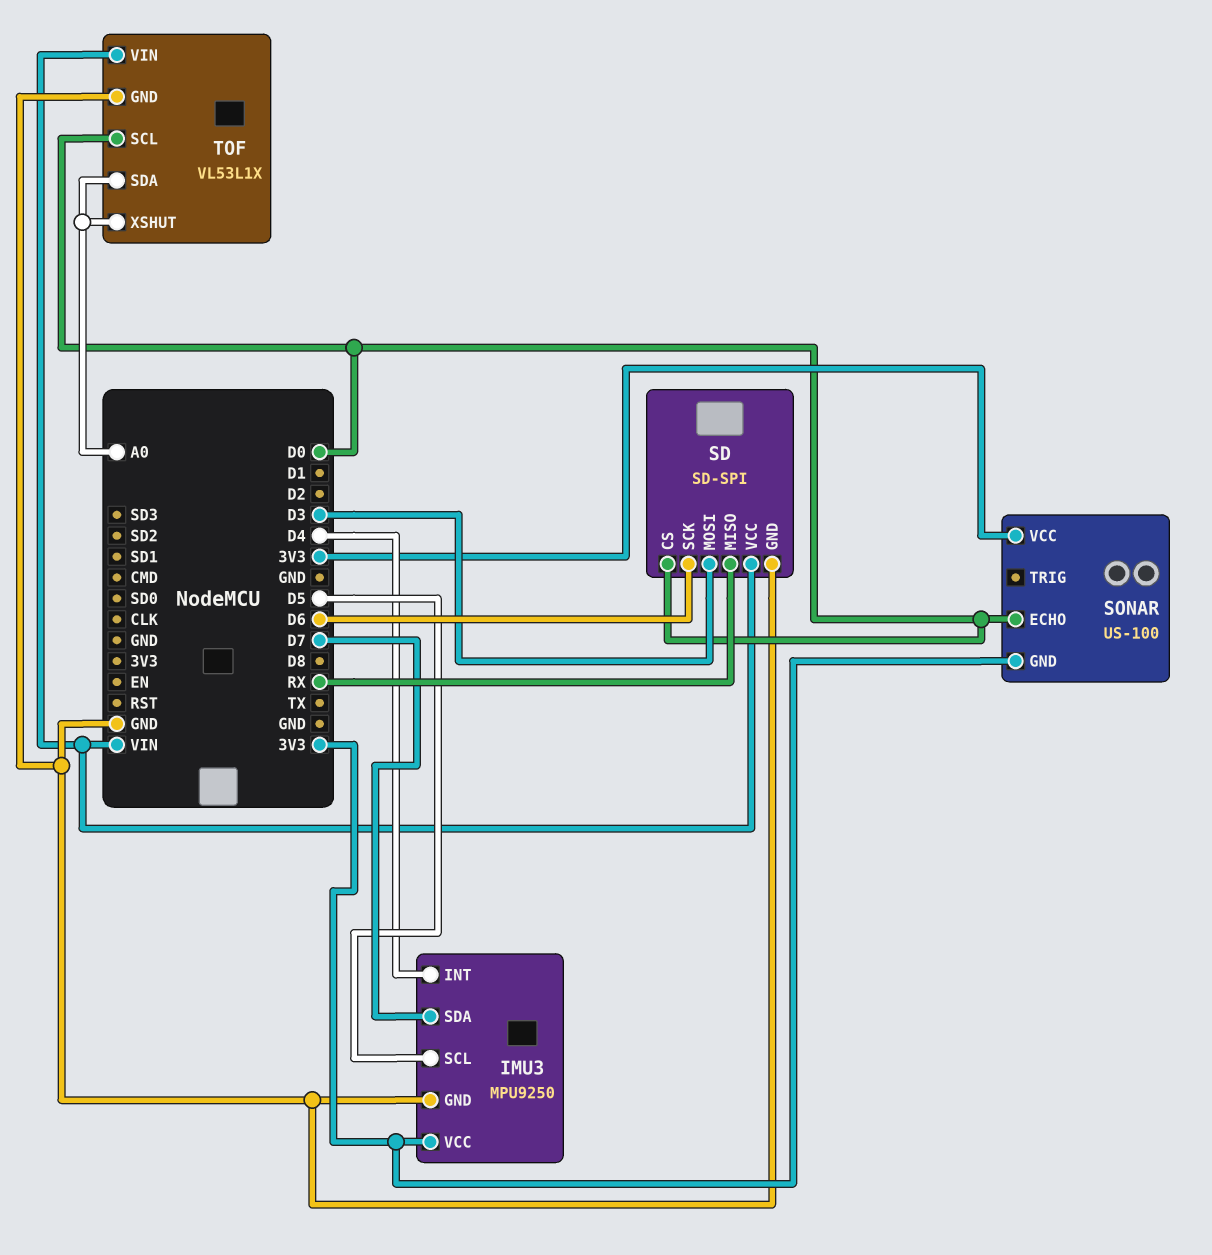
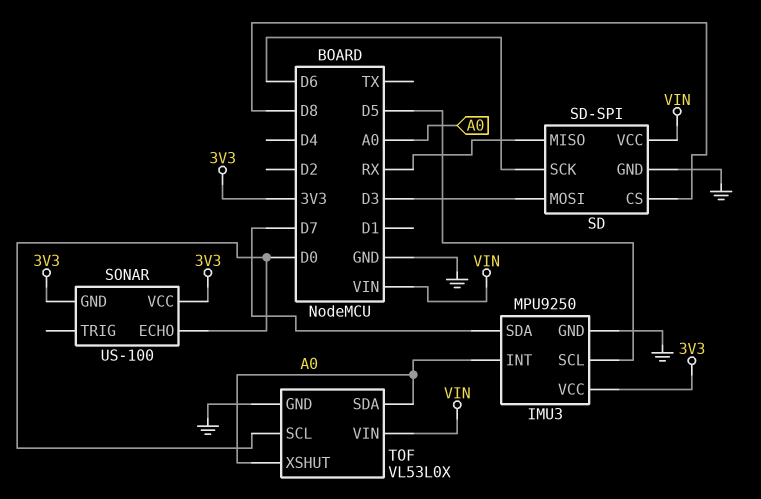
IMU3 pin INT: D4 -> A0
SD pin CS: D0 -> D8
TOF: VL53L1X -> VL53L0X

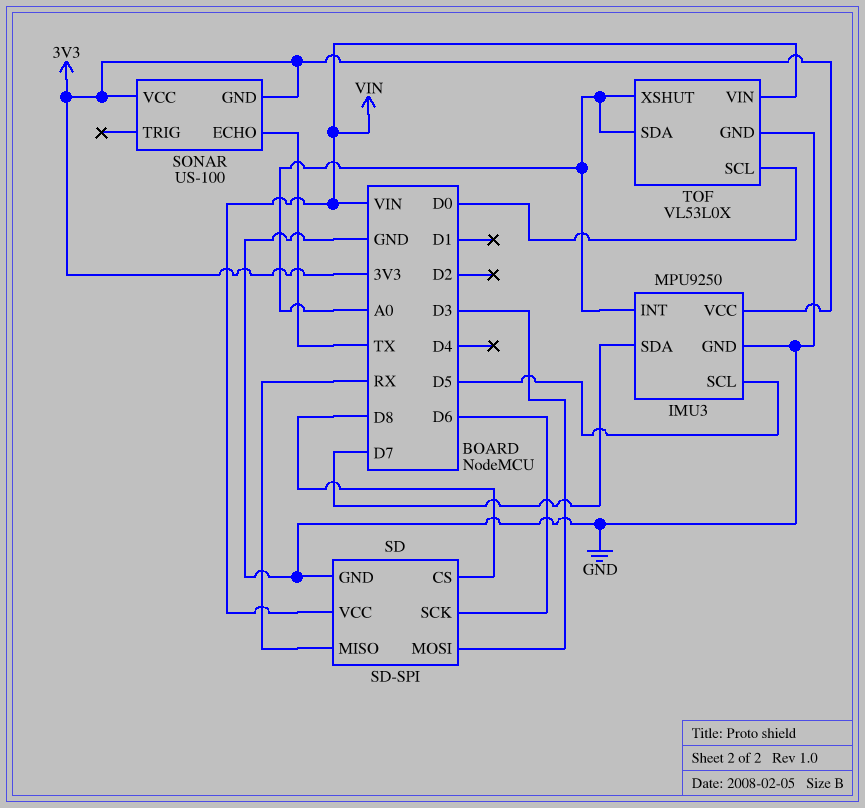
SONAR pin ECHO: D0 -> TX

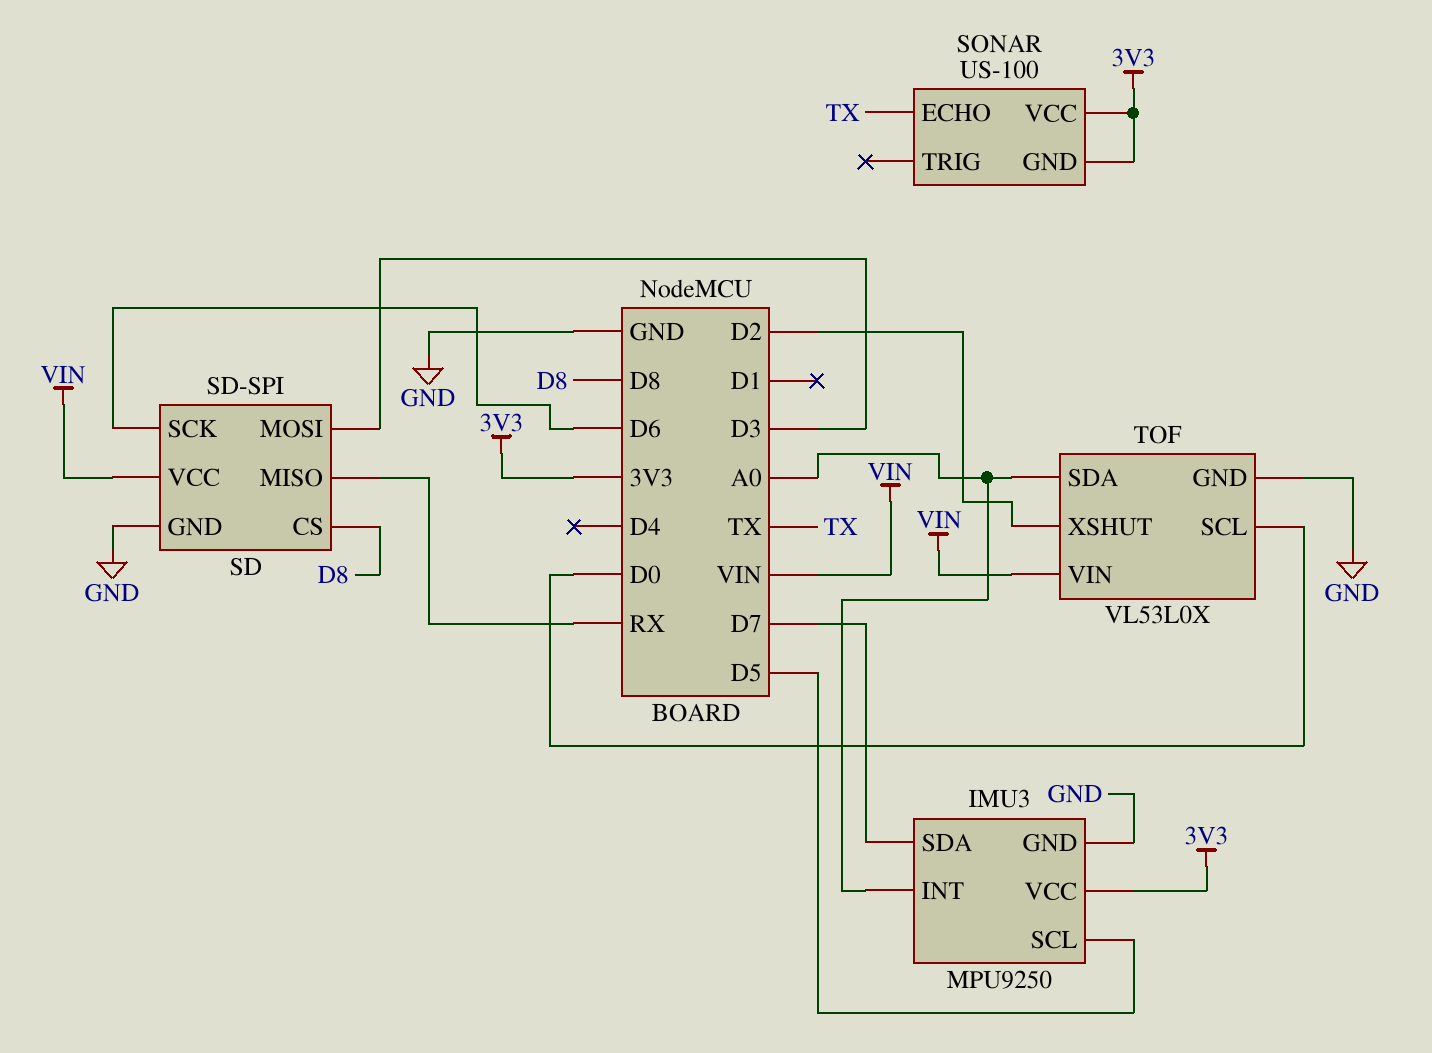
TOF pin XSHUT: A0 -> D2

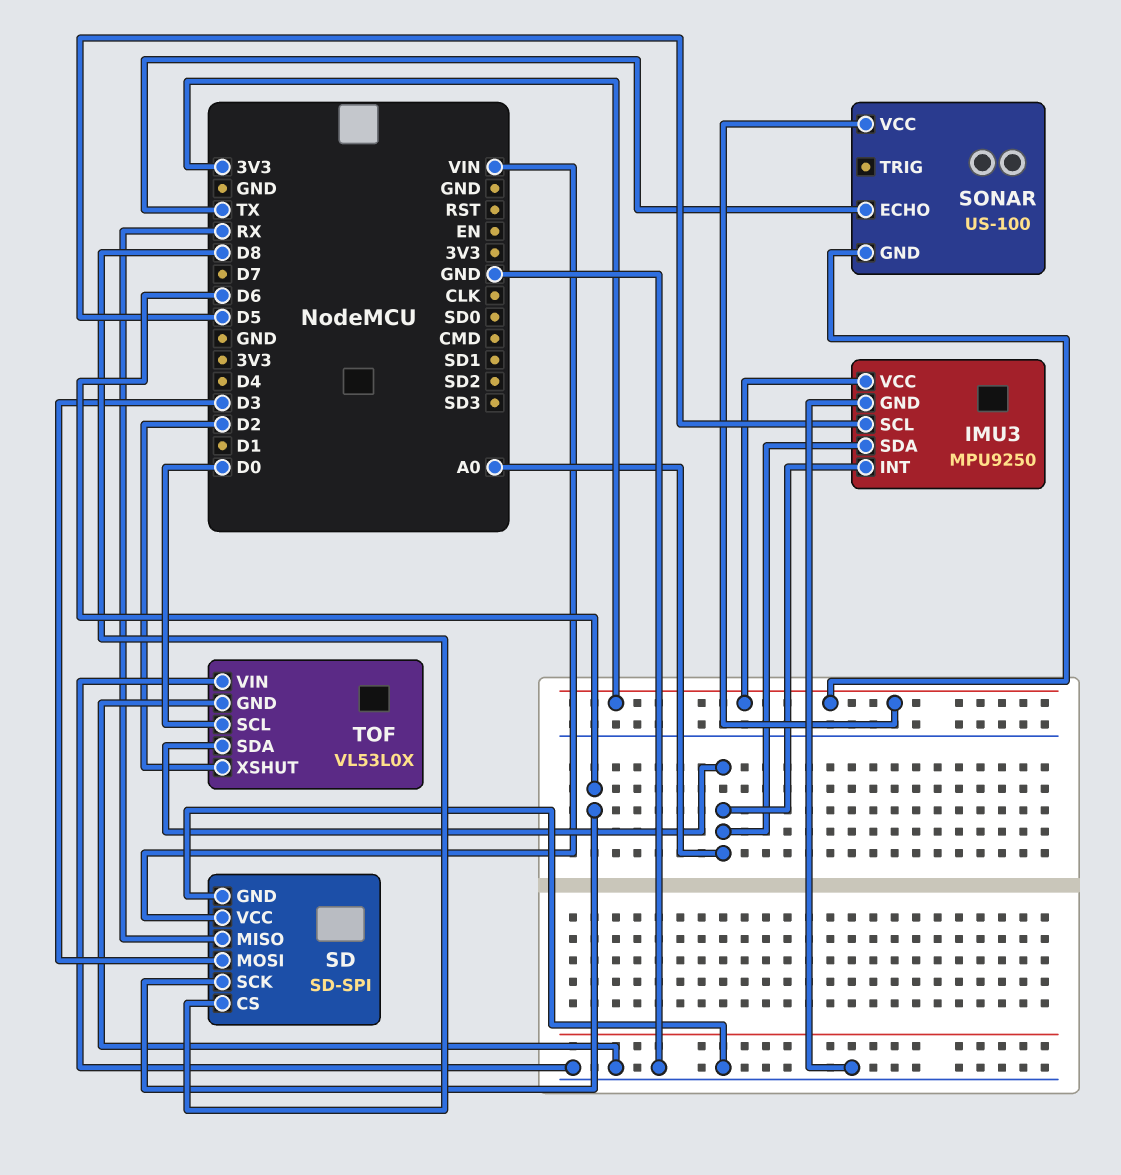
IMU3 pin SDA: D7 -> A0
TOF pin VIN: VIN -> GND

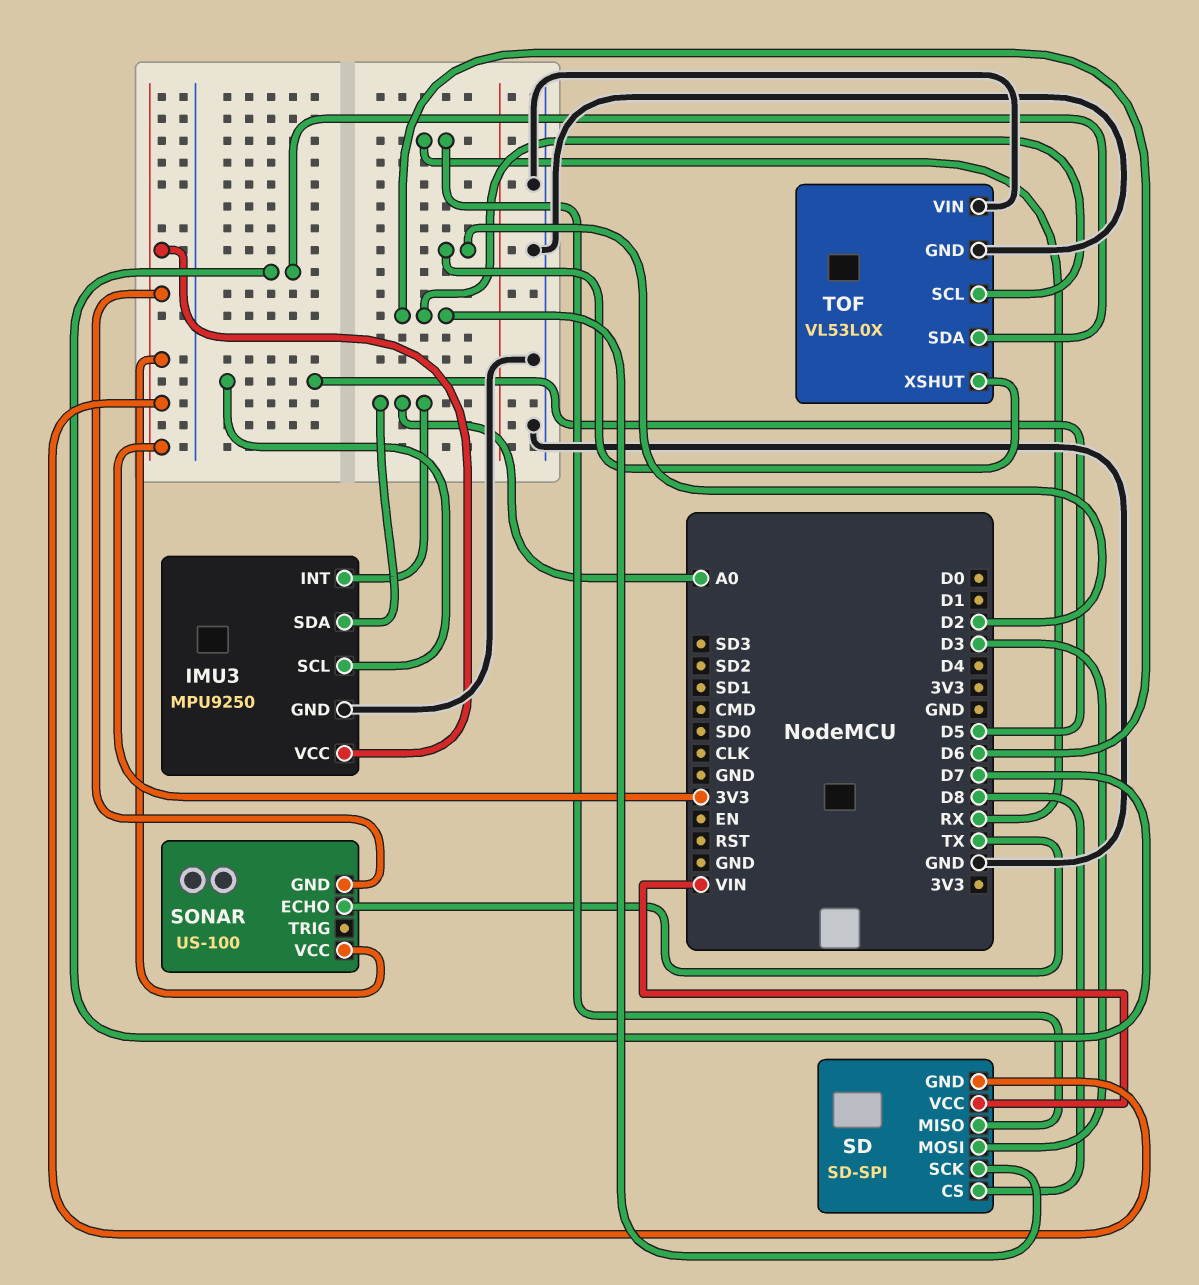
SD pin GND: GND -> 3V3
TOF pin SCL: D0 -> D6
TOF pin SDA: A0 -> D7

